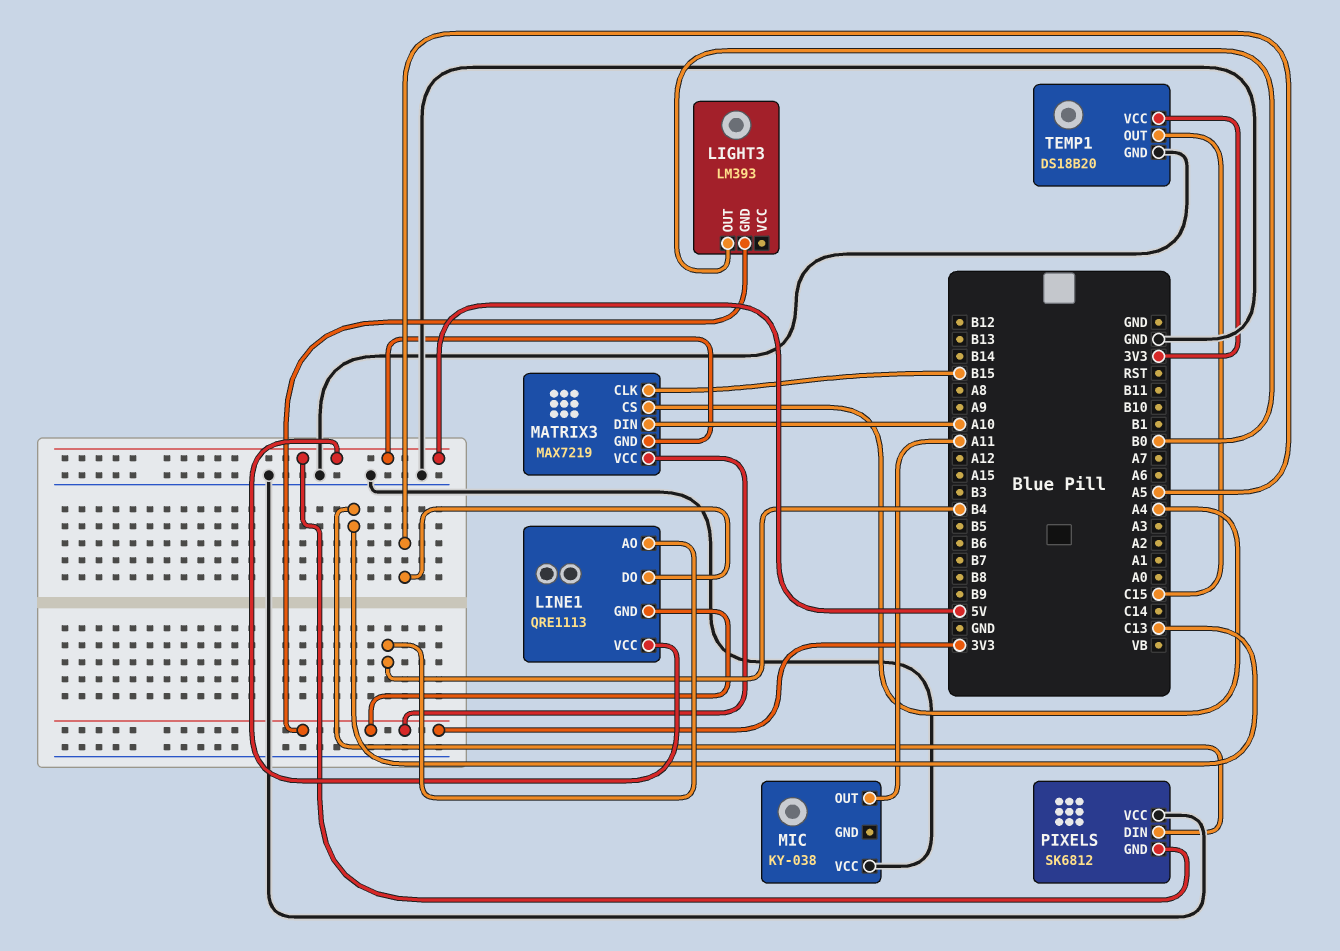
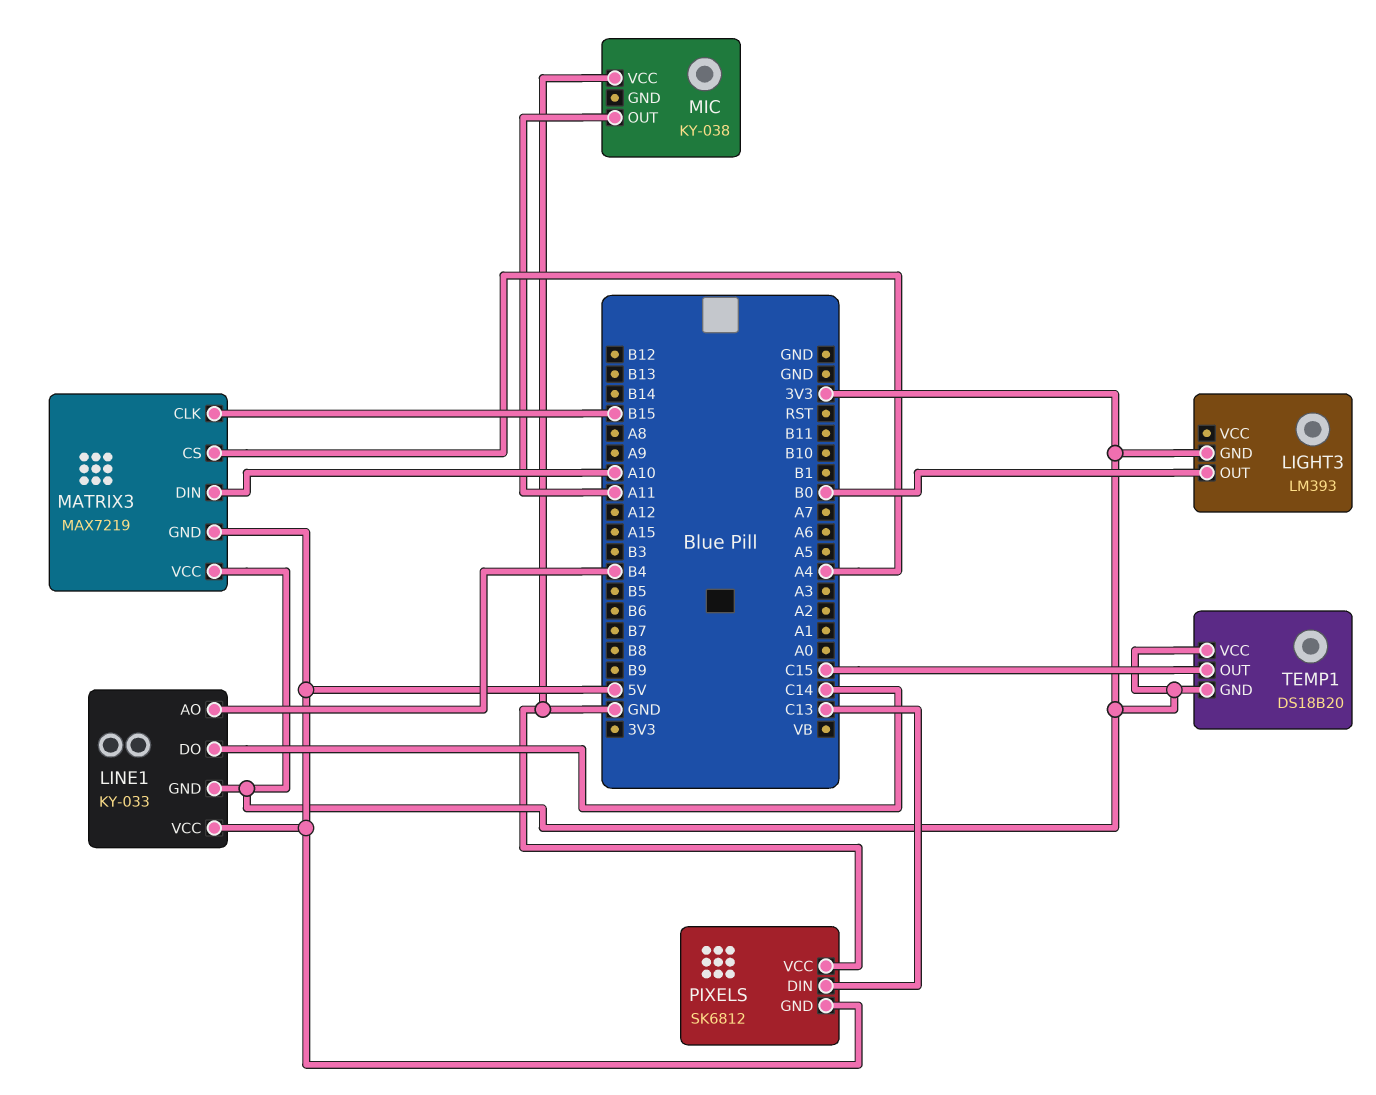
LINE1: QRE1113 -> KY-033
LINE1 pin DO: A5 -> C14
TEMP1 pin GND: GND -> 3V3

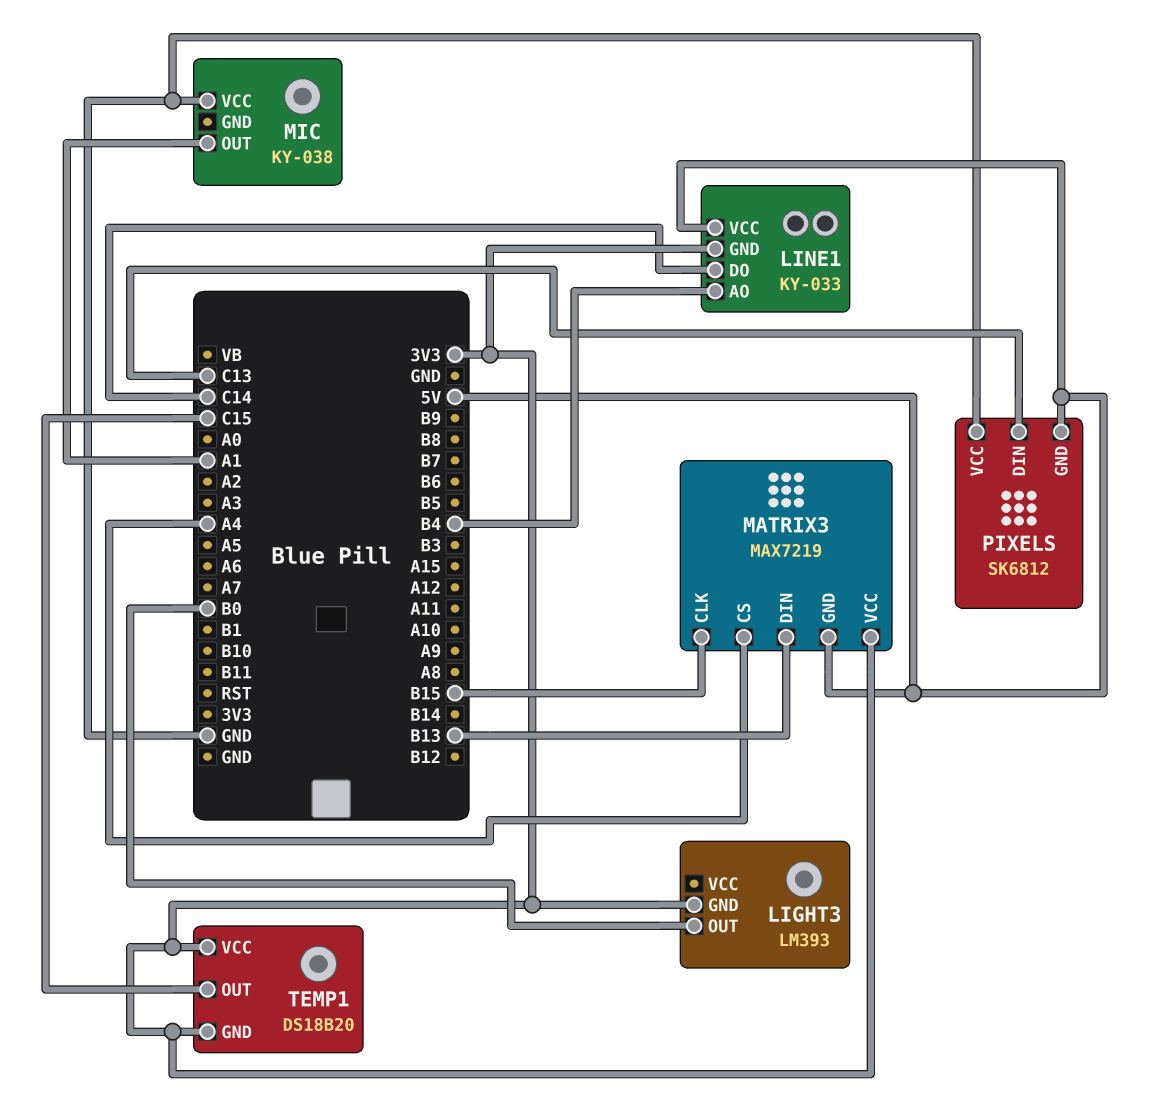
MATRIX3 pin DIN: A10 -> B13
MIC pin OUT: A11 -> A1

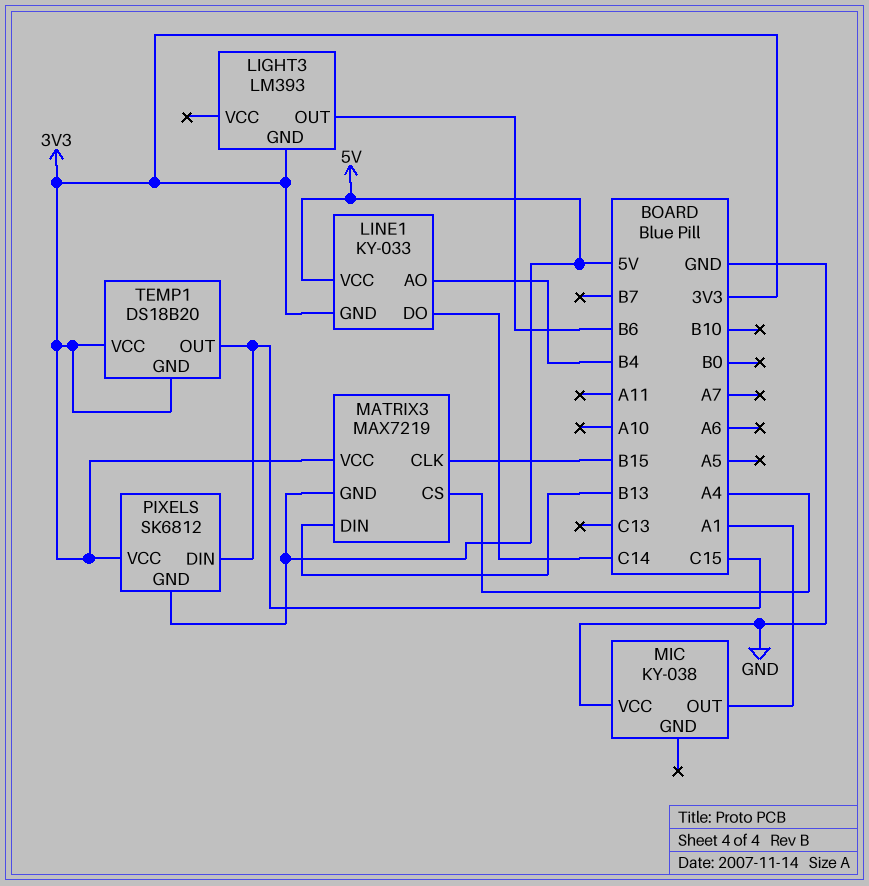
LIGHT3 pin OUT: B0 -> B6
PIXELS pin DIN: C13 -> C15
PIXELS pin VCC: GND -> 3V3

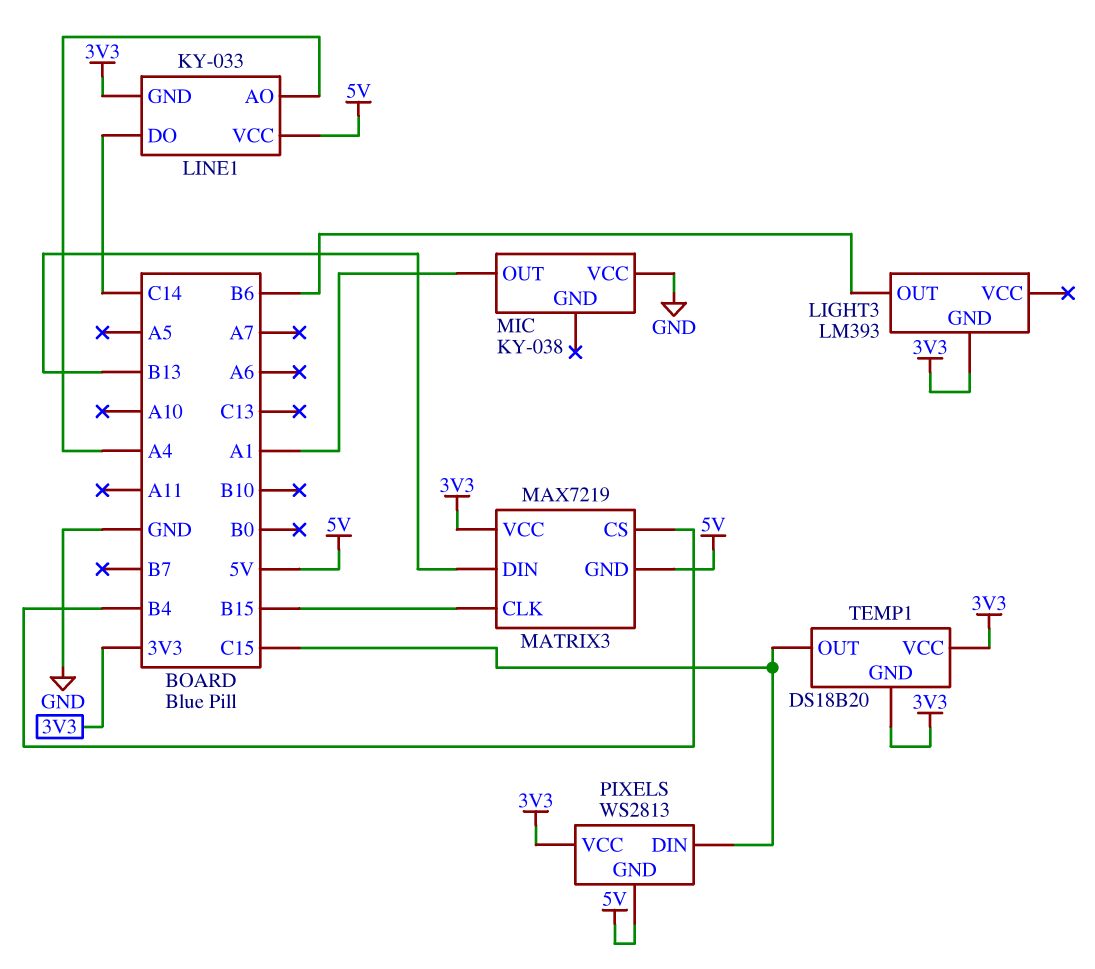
LINE1 pin AO: B4 -> A4
MATRIX3 pin CS: A4 -> B4
PIXELS: SK6812 -> WS2813

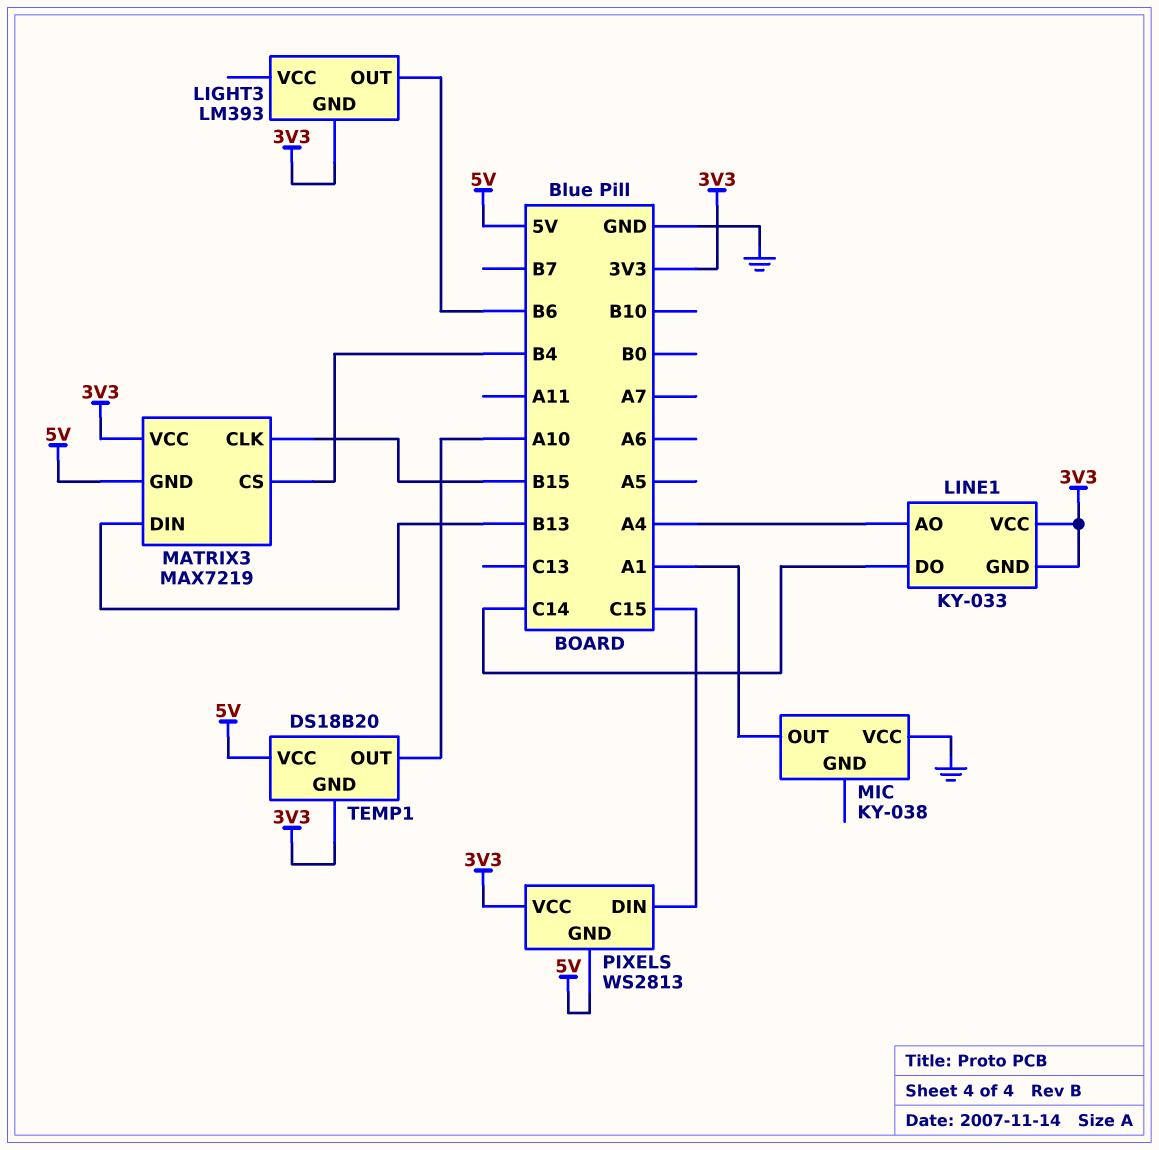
LINE1 pin VCC: 5V -> 3V3
TEMP1 pin OUT: C15 -> A10
TEMP1 pin VCC: 3V3 -> 5V

